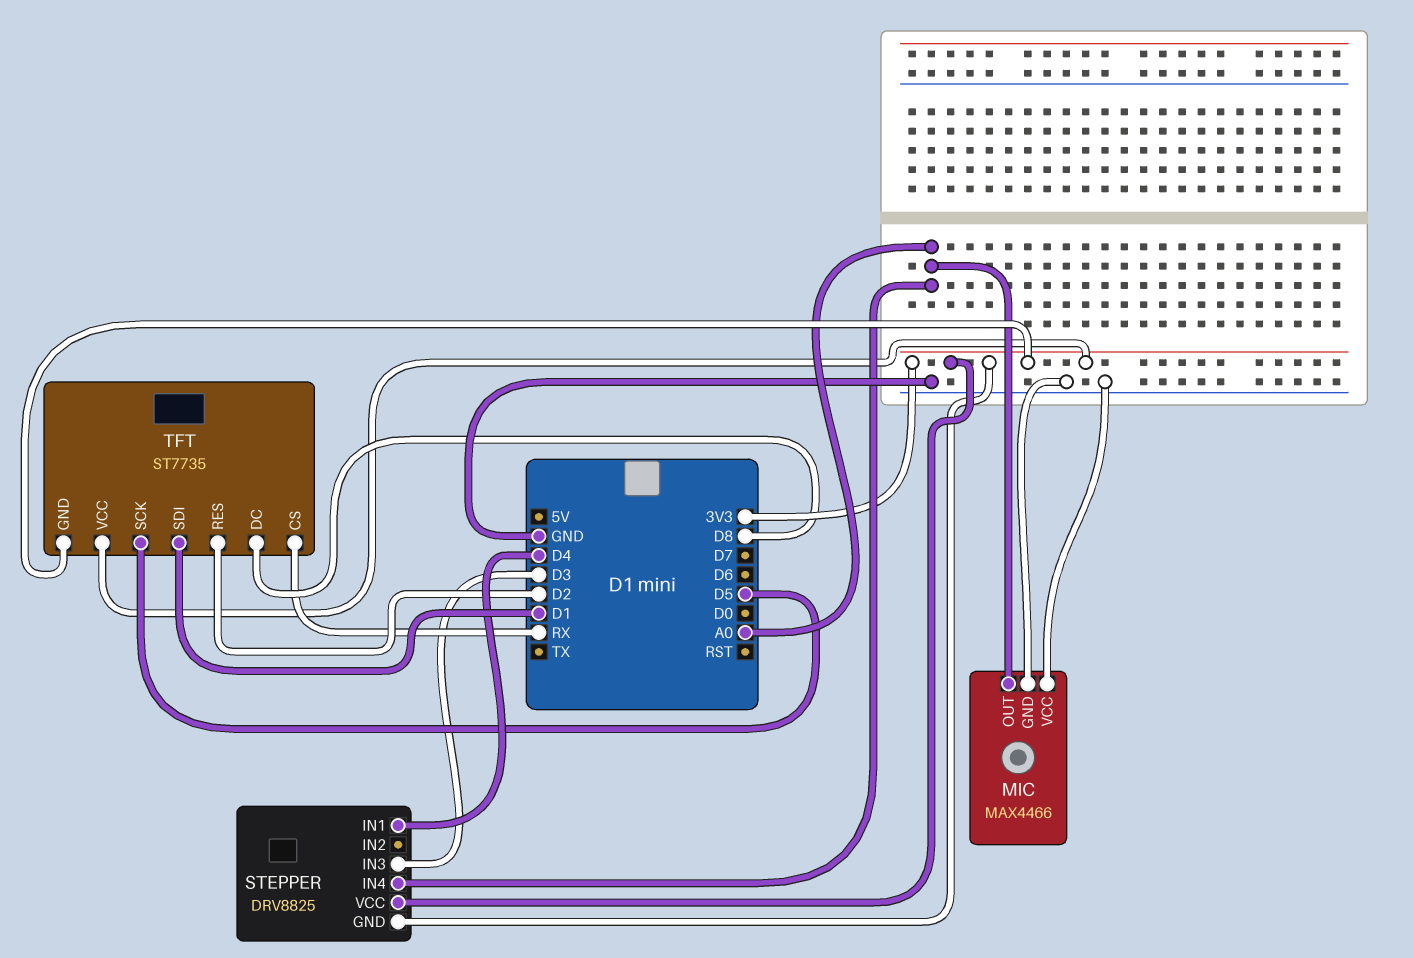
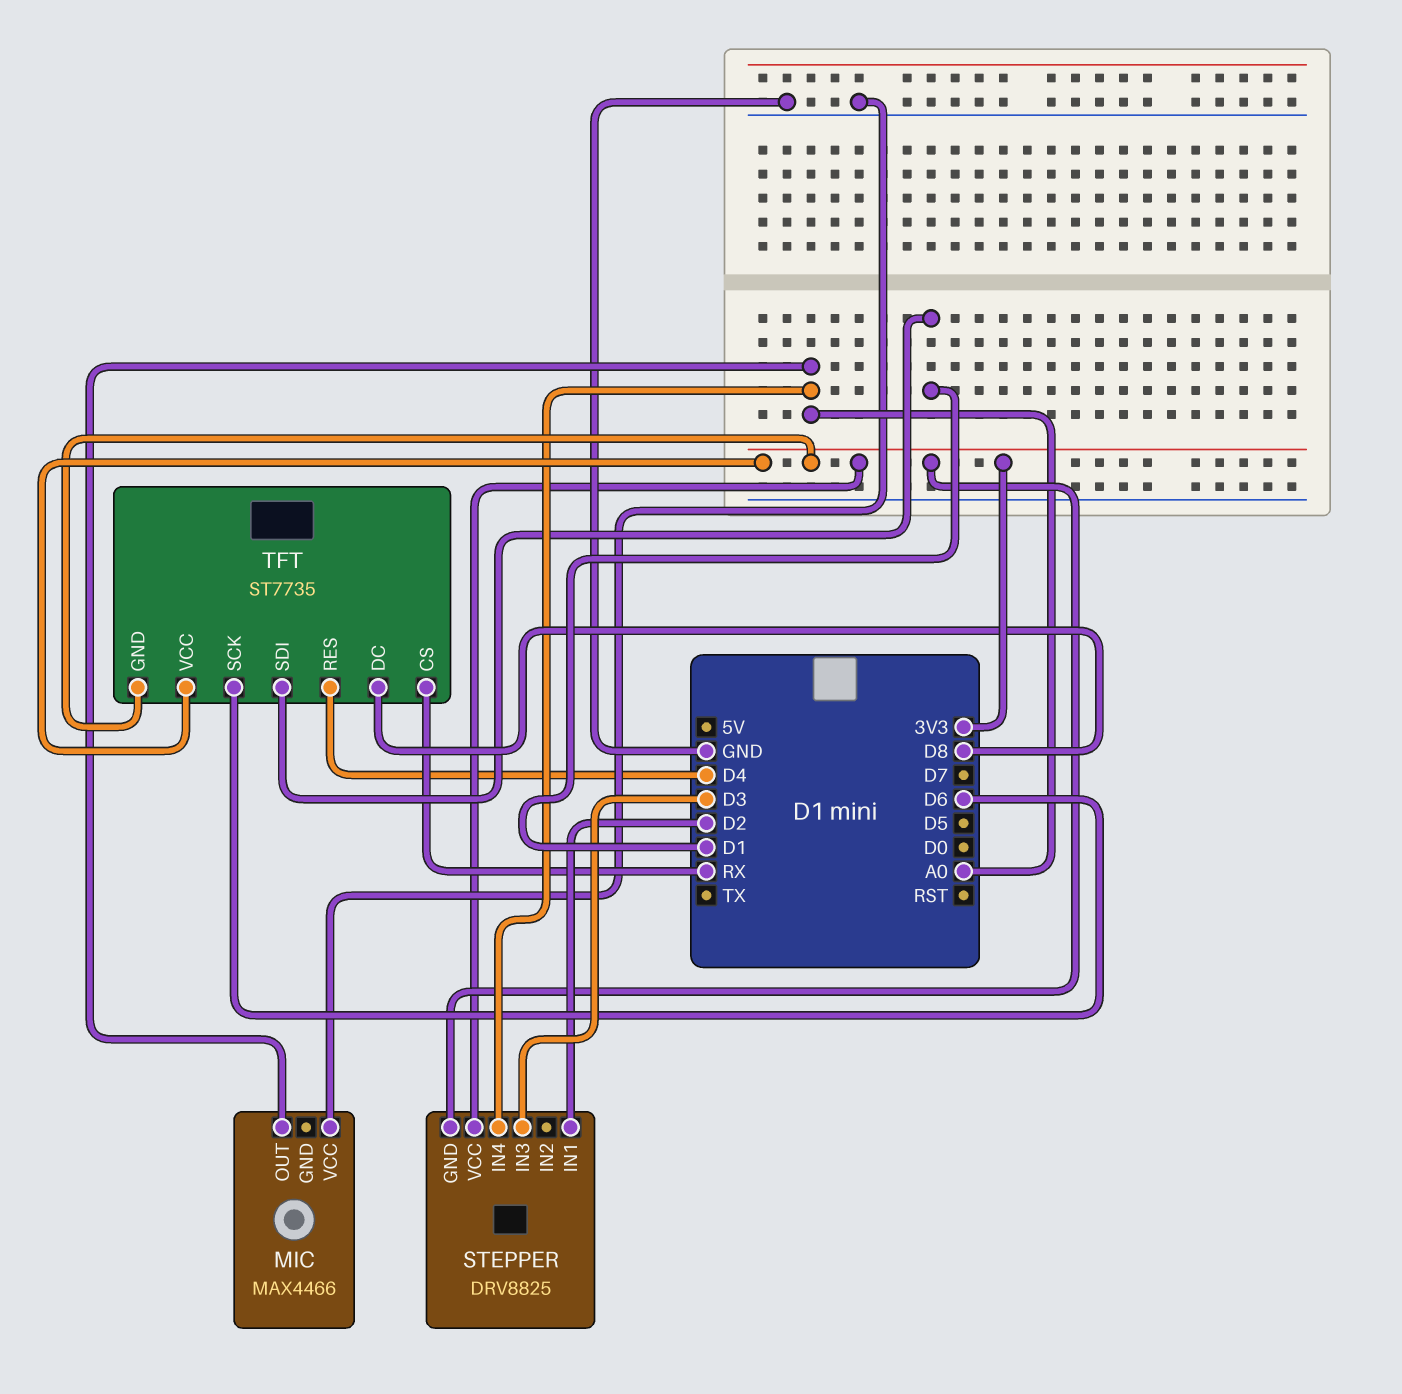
MIC pin GND: GND -> none
STEPPER pin IN1: D4 -> D2
TFT pin RES: D2 -> D4
TFT pin SCK: D5 -> D6

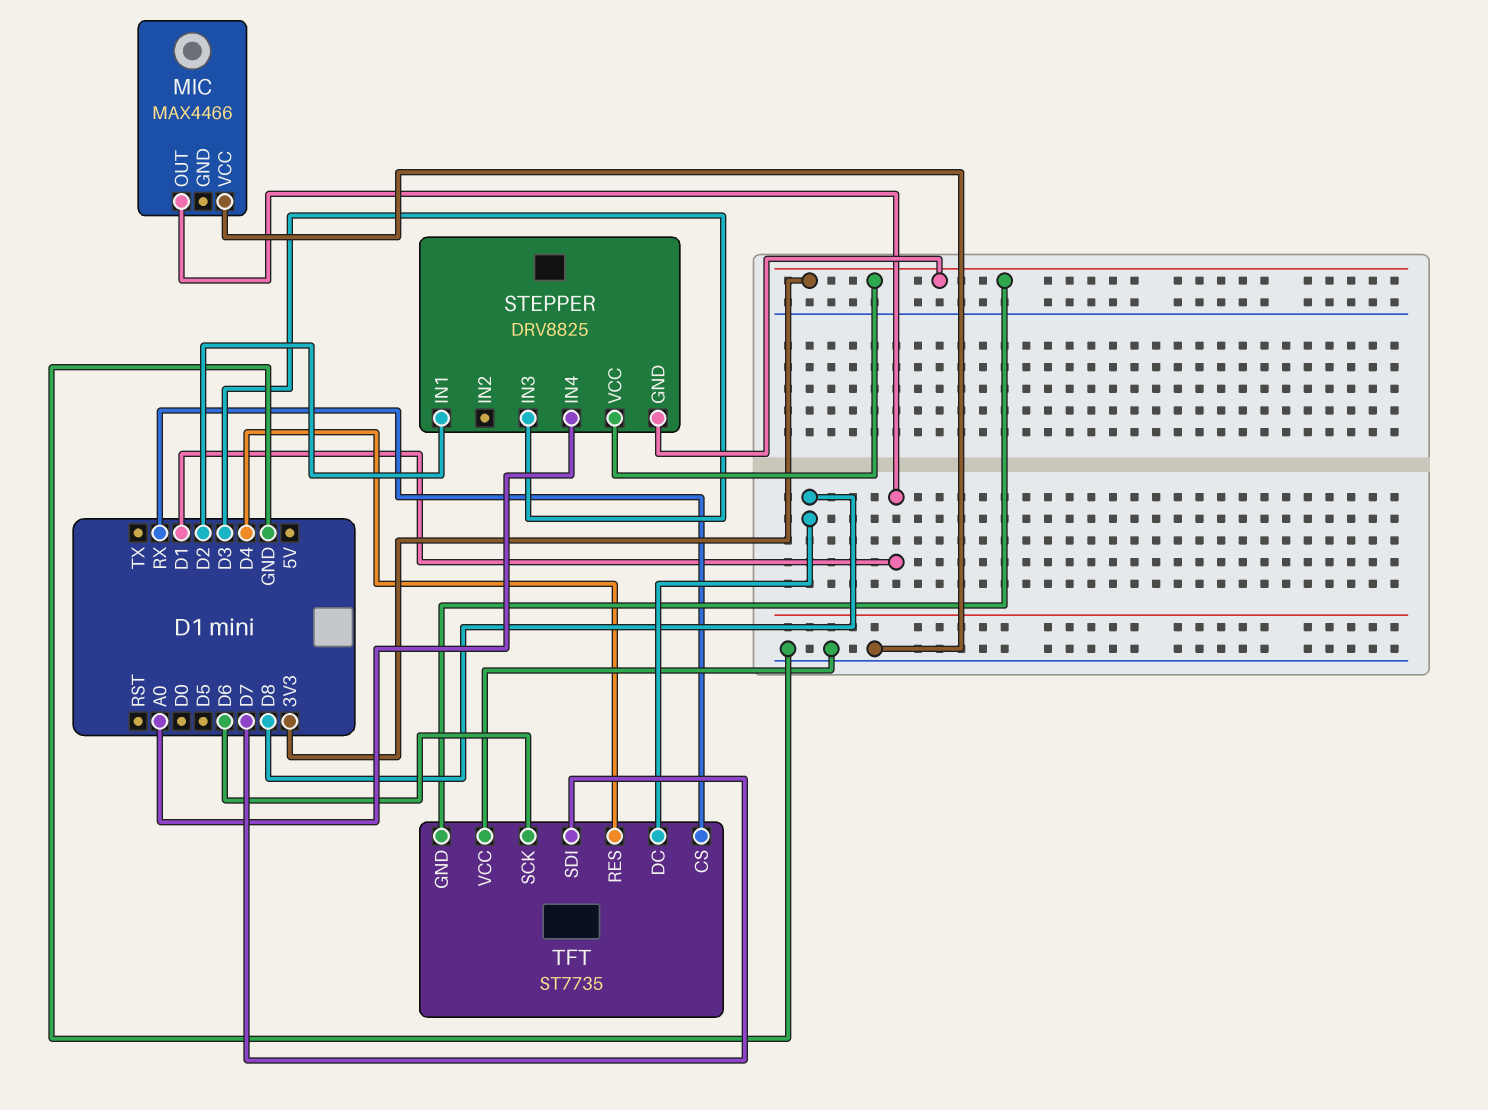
MIC pin OUT: A0 -> D1
TFT pin SDI: D1 -> D7
TFT pin VCC: 3V3 -> GND

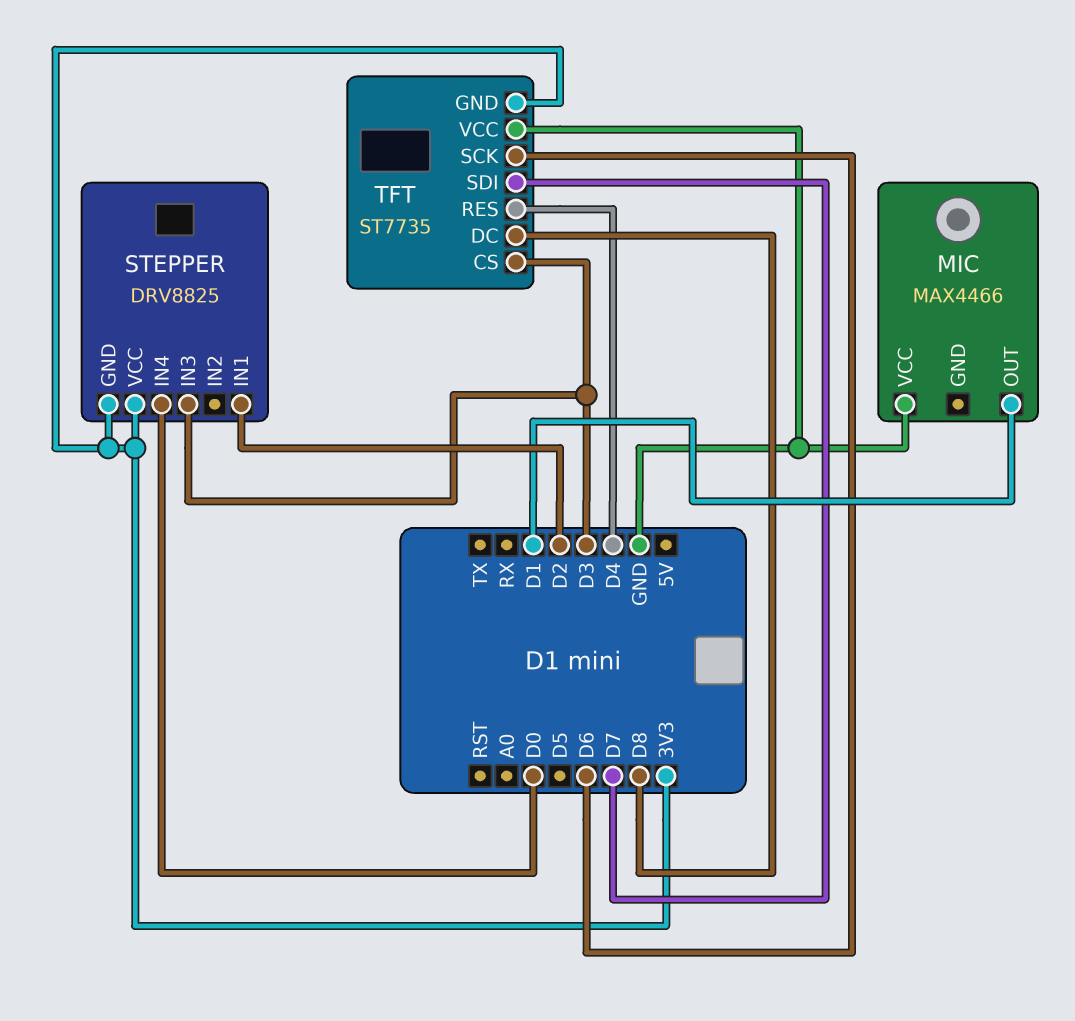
STEPPER pin IN4: A0 -> D0
TFT pin CS: RX -> D3

